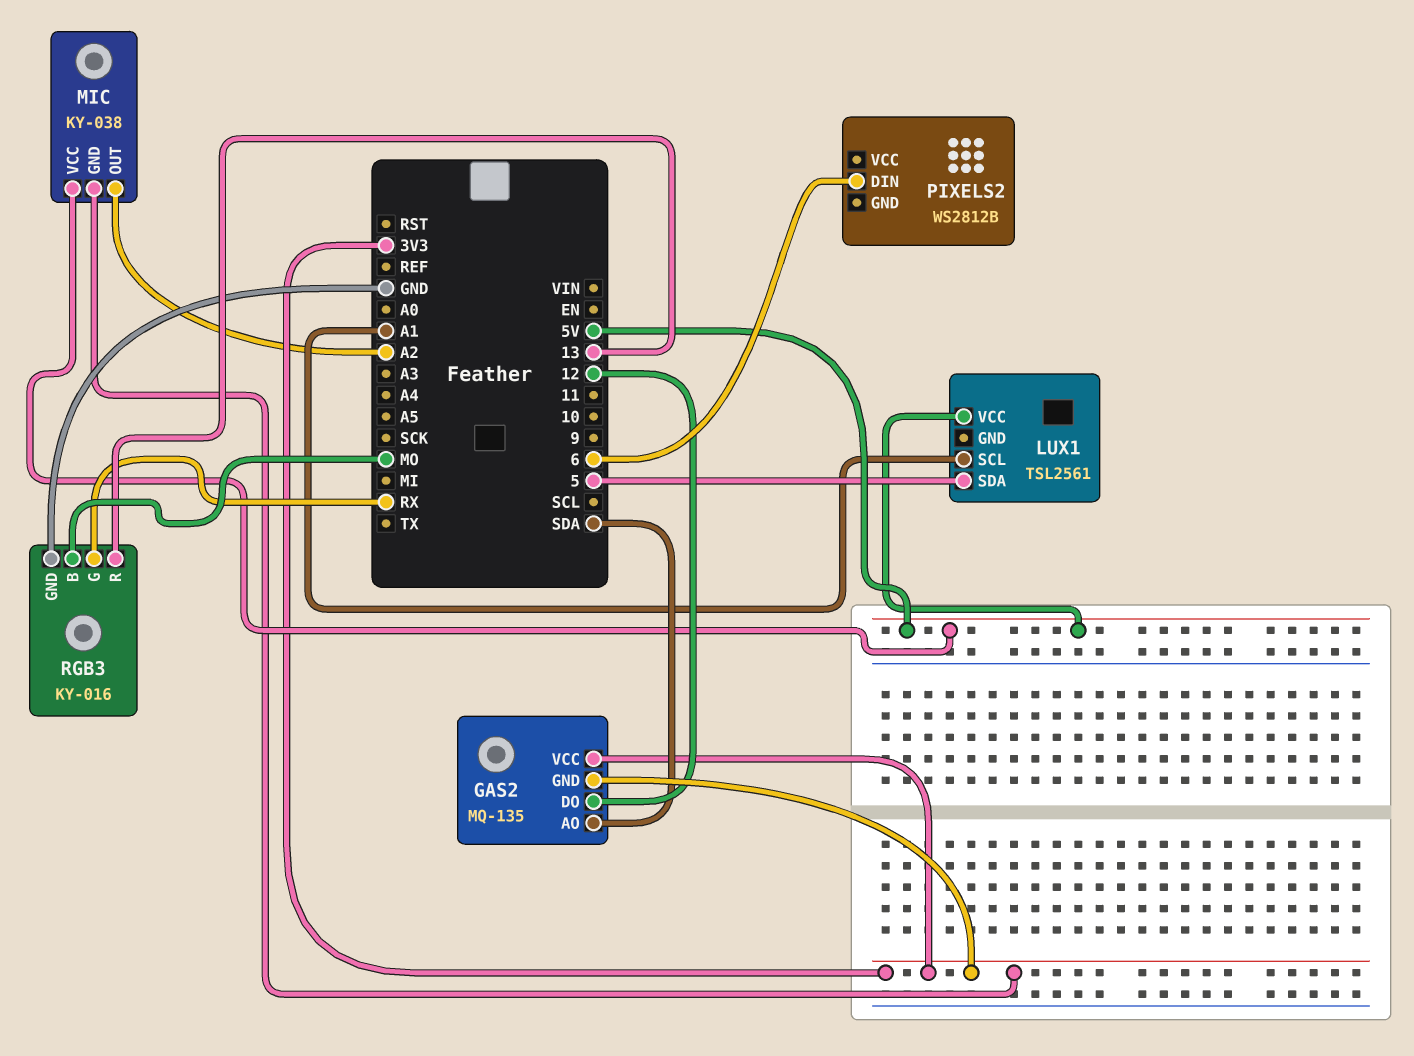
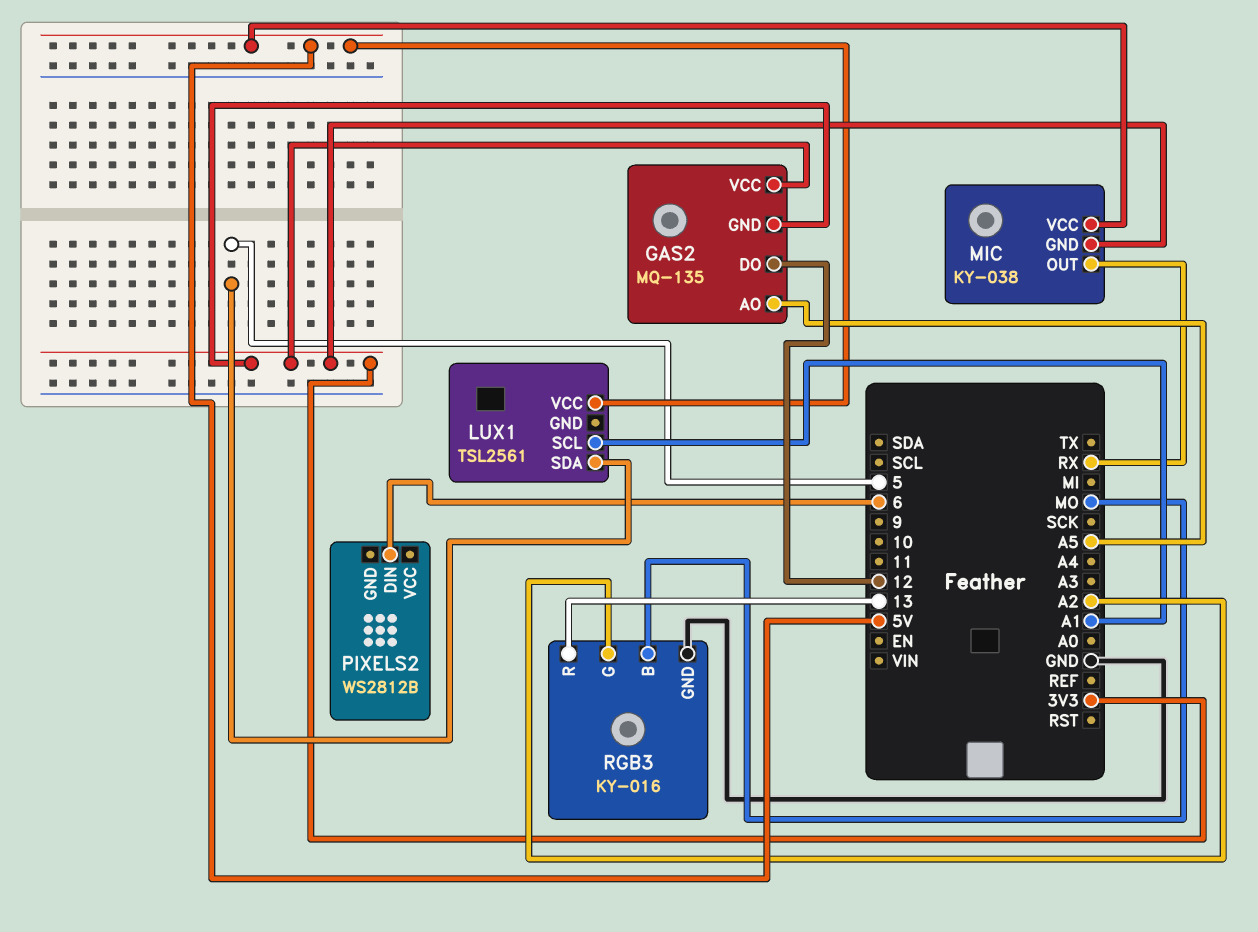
GAS2 pin AO: SDA -> A5
MIC pin OUT: A2 -> RX
RGB3 pin G: RX -> A2

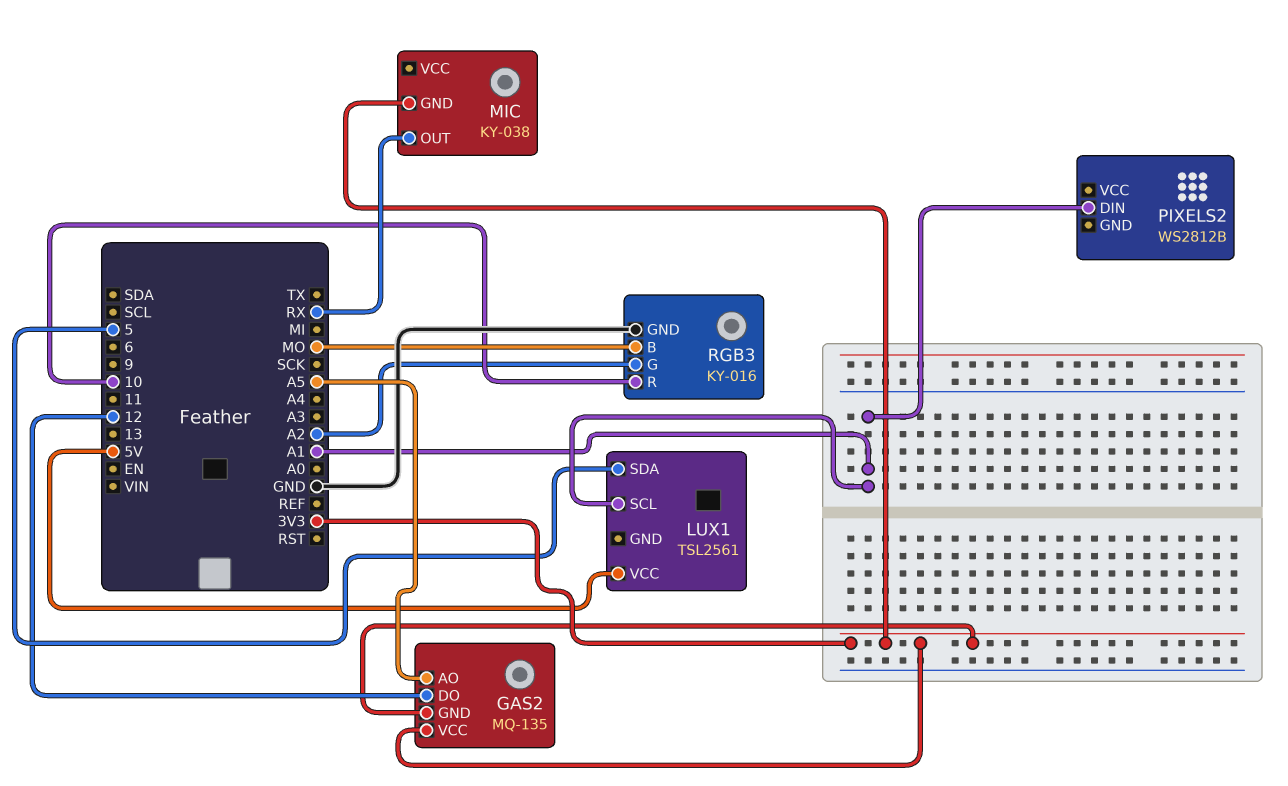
MIC pin VCC: 5V -> none
PIXELS2 pin DIN: 6 -> A1
RGB3 pin R: 13 -> 10

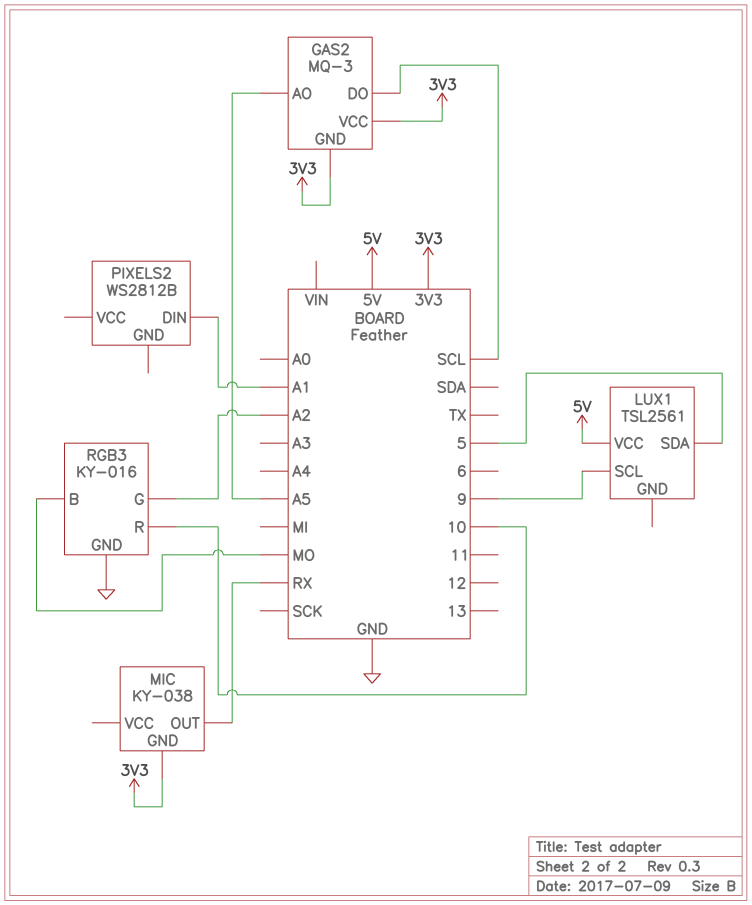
GAS2: MQ-135 -> MQ-3
GAS2 pin DO: 12 -> SCL
LUX1 pin SCL: A1 -> 9

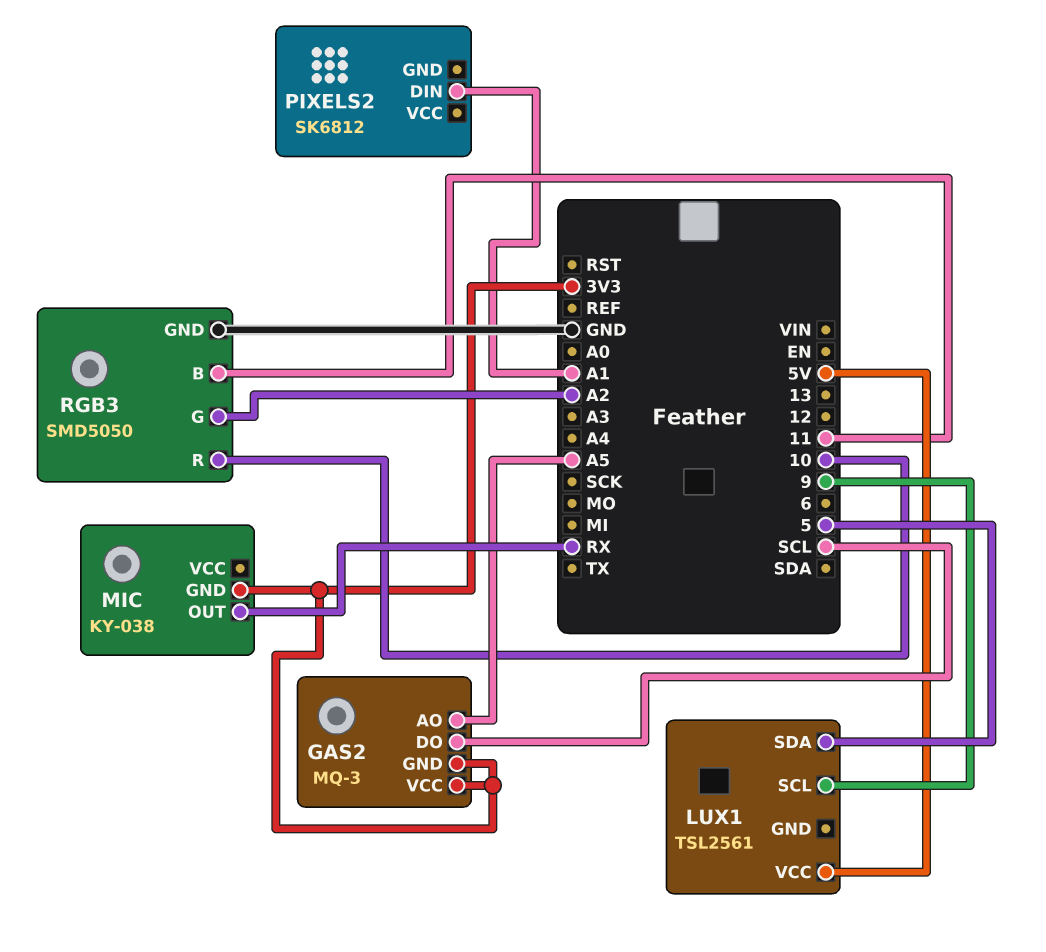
PIXELS2: WS2812B -> SK6812
RGB3: KY-016 -> SMD5050
RGB3 pin B: MO -> 11

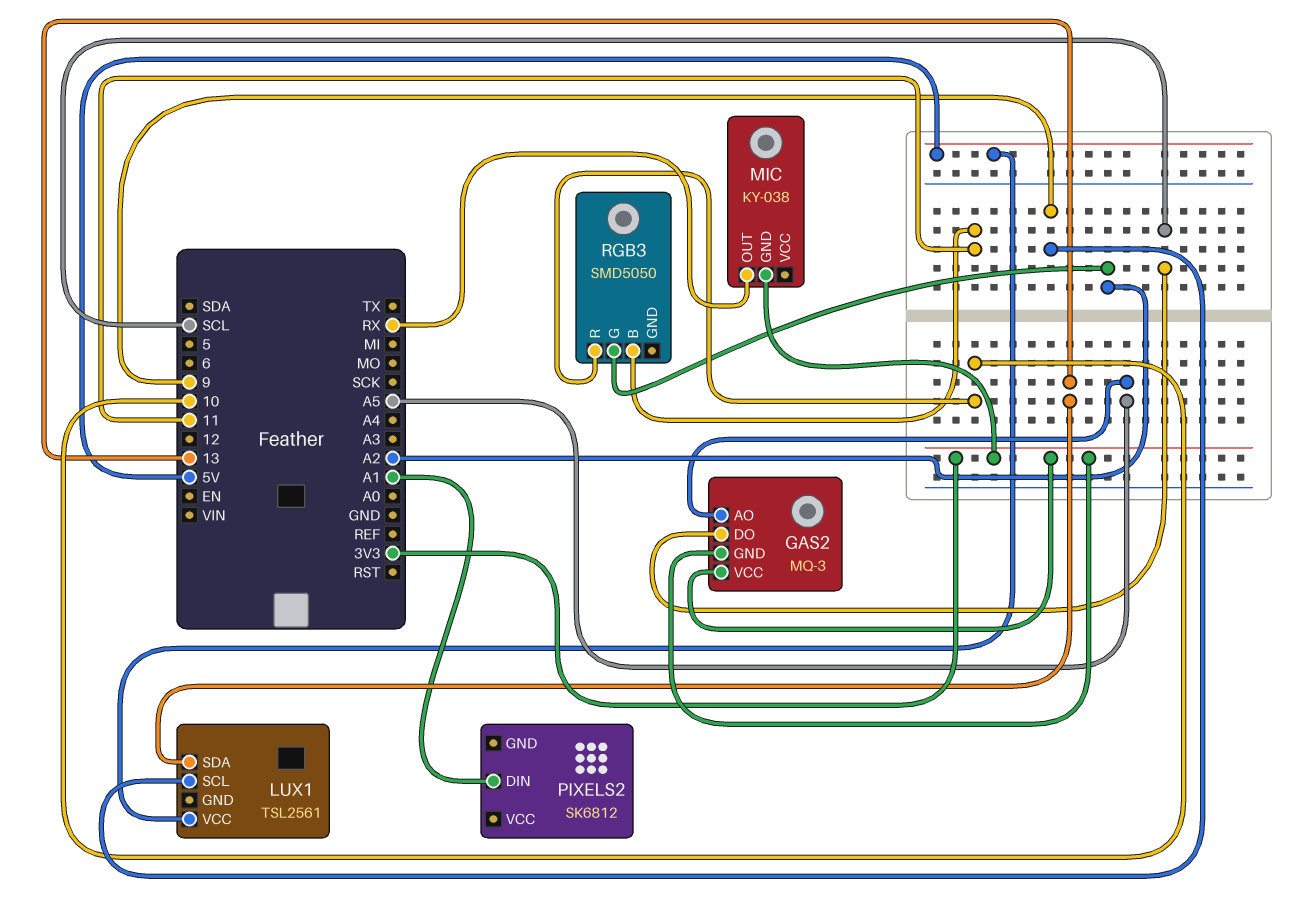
LUX1 pin SDA: 5 -> 13
RGB3 pin GND: GND -> none

